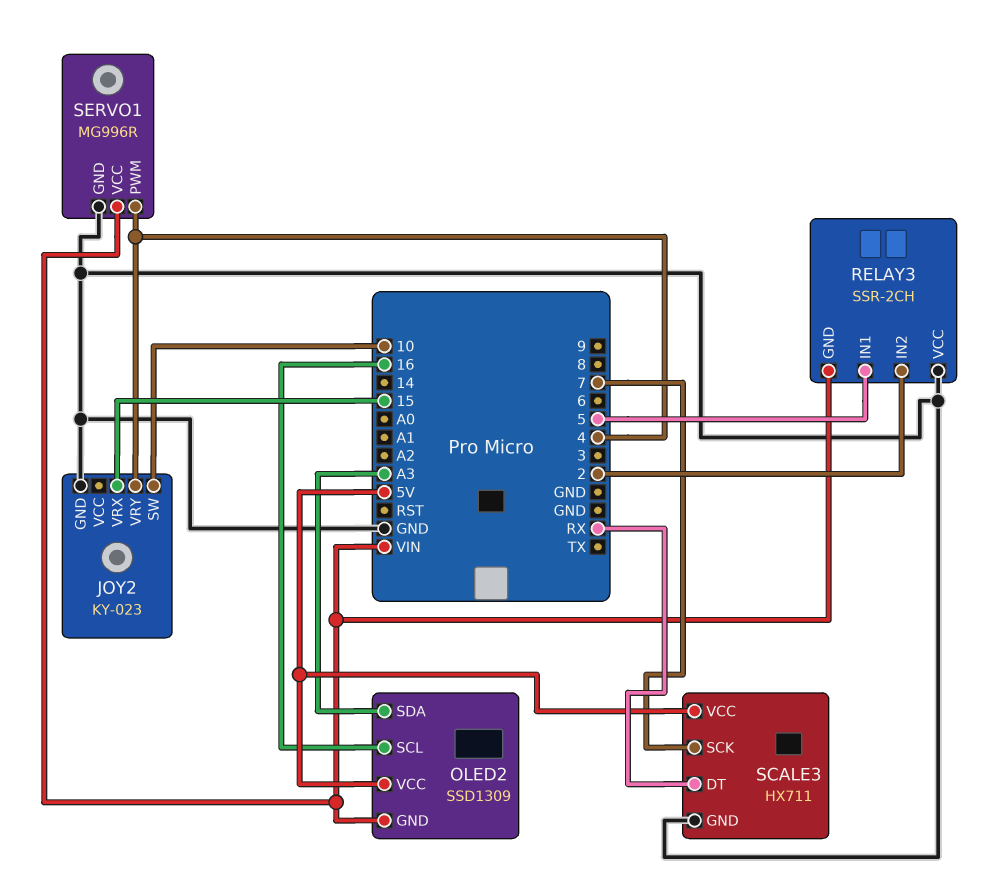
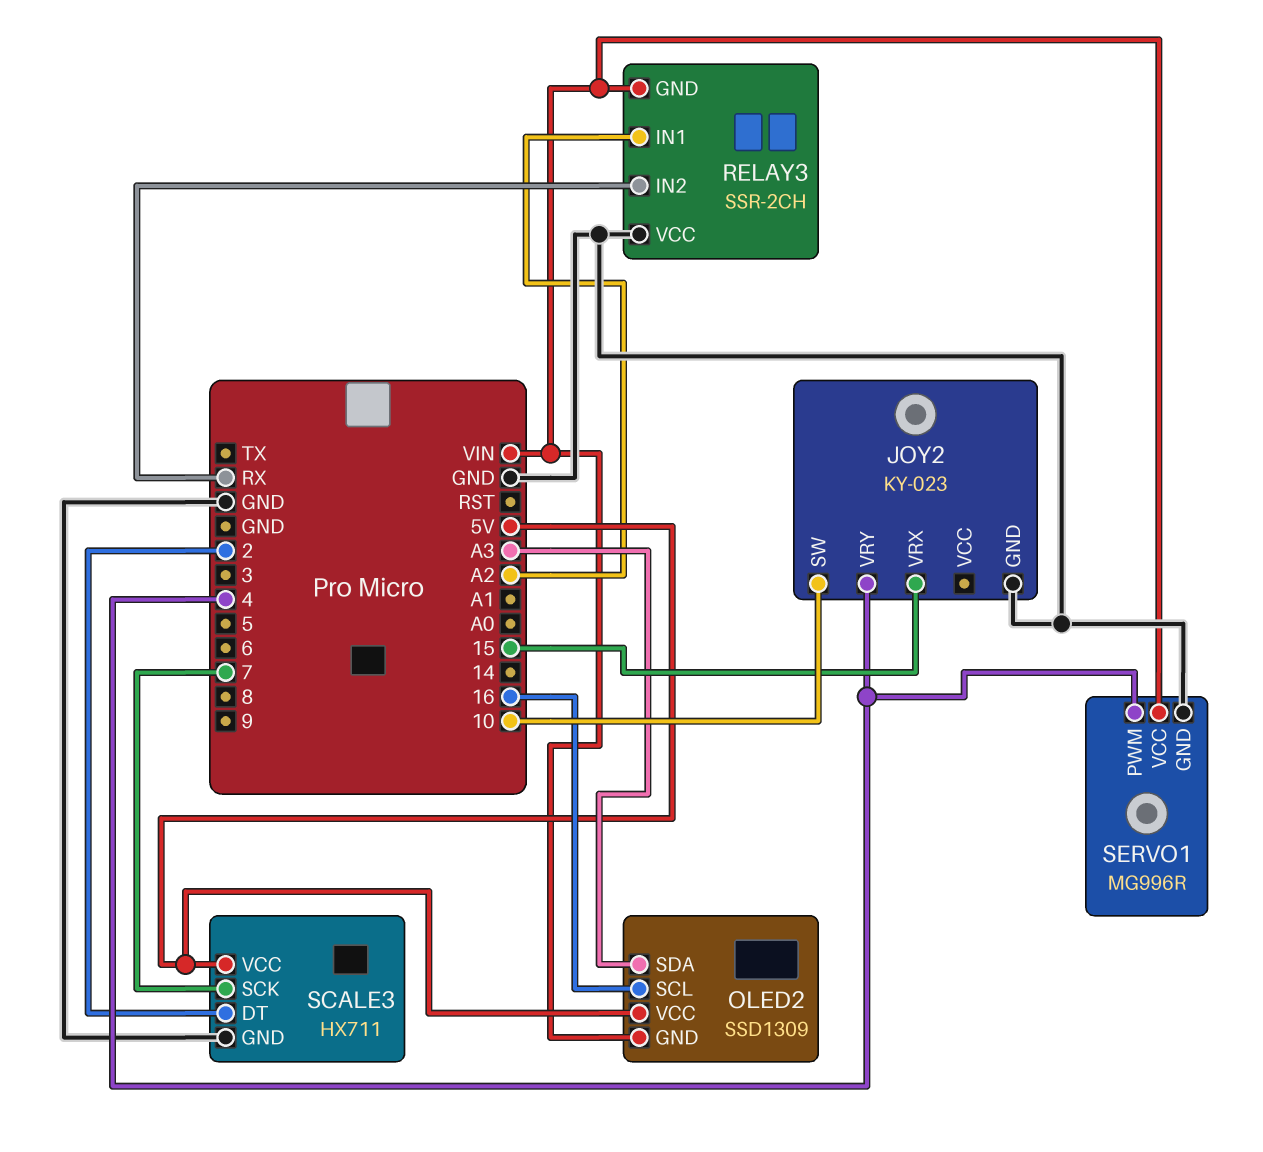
RELAY3 pin IN1: 5 -> A2
RELAY3 pin IN2: 2 -> RX
SCALE3 pin DT: RX -> 2

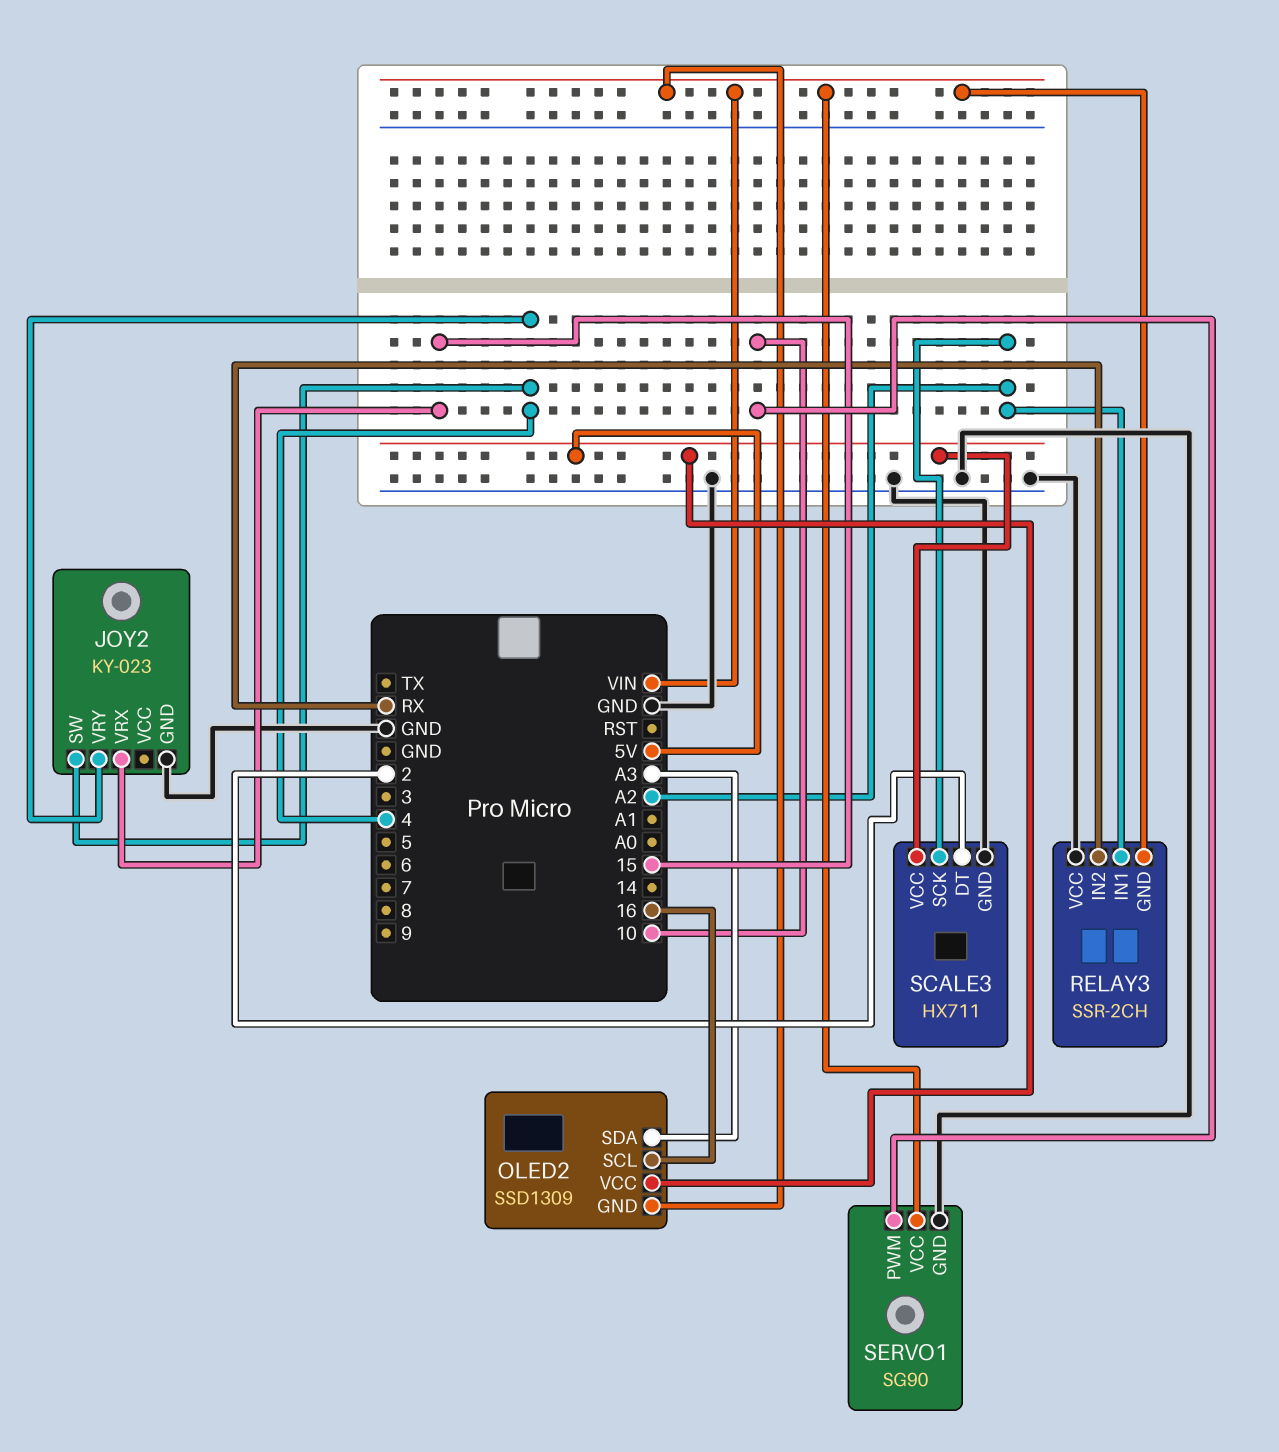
JOY2 pin SW: 10 -> 4
SCALE3 pin SCK: 7 -> A2
SERVO1: MG996R -> SG90
SERVO1 pin PWM: 4 -> 10

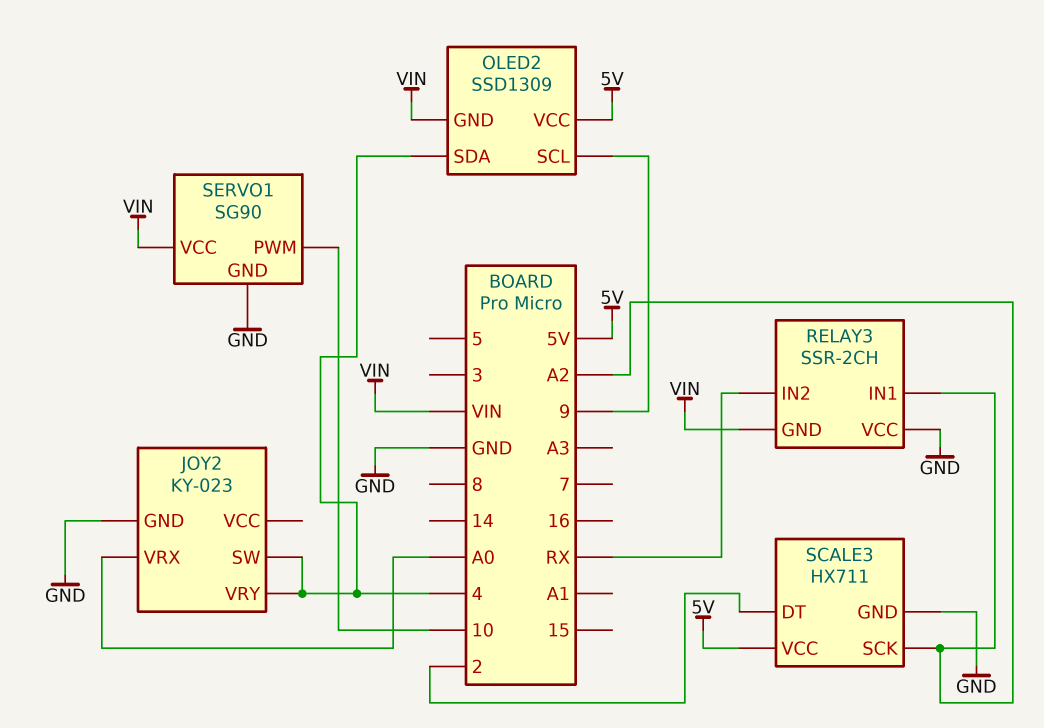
JOY2 pin VRX: 15 -> A0
OLED2 pin SCL: 16 -> 9
OLED2 pin SDA: A3 -> 4

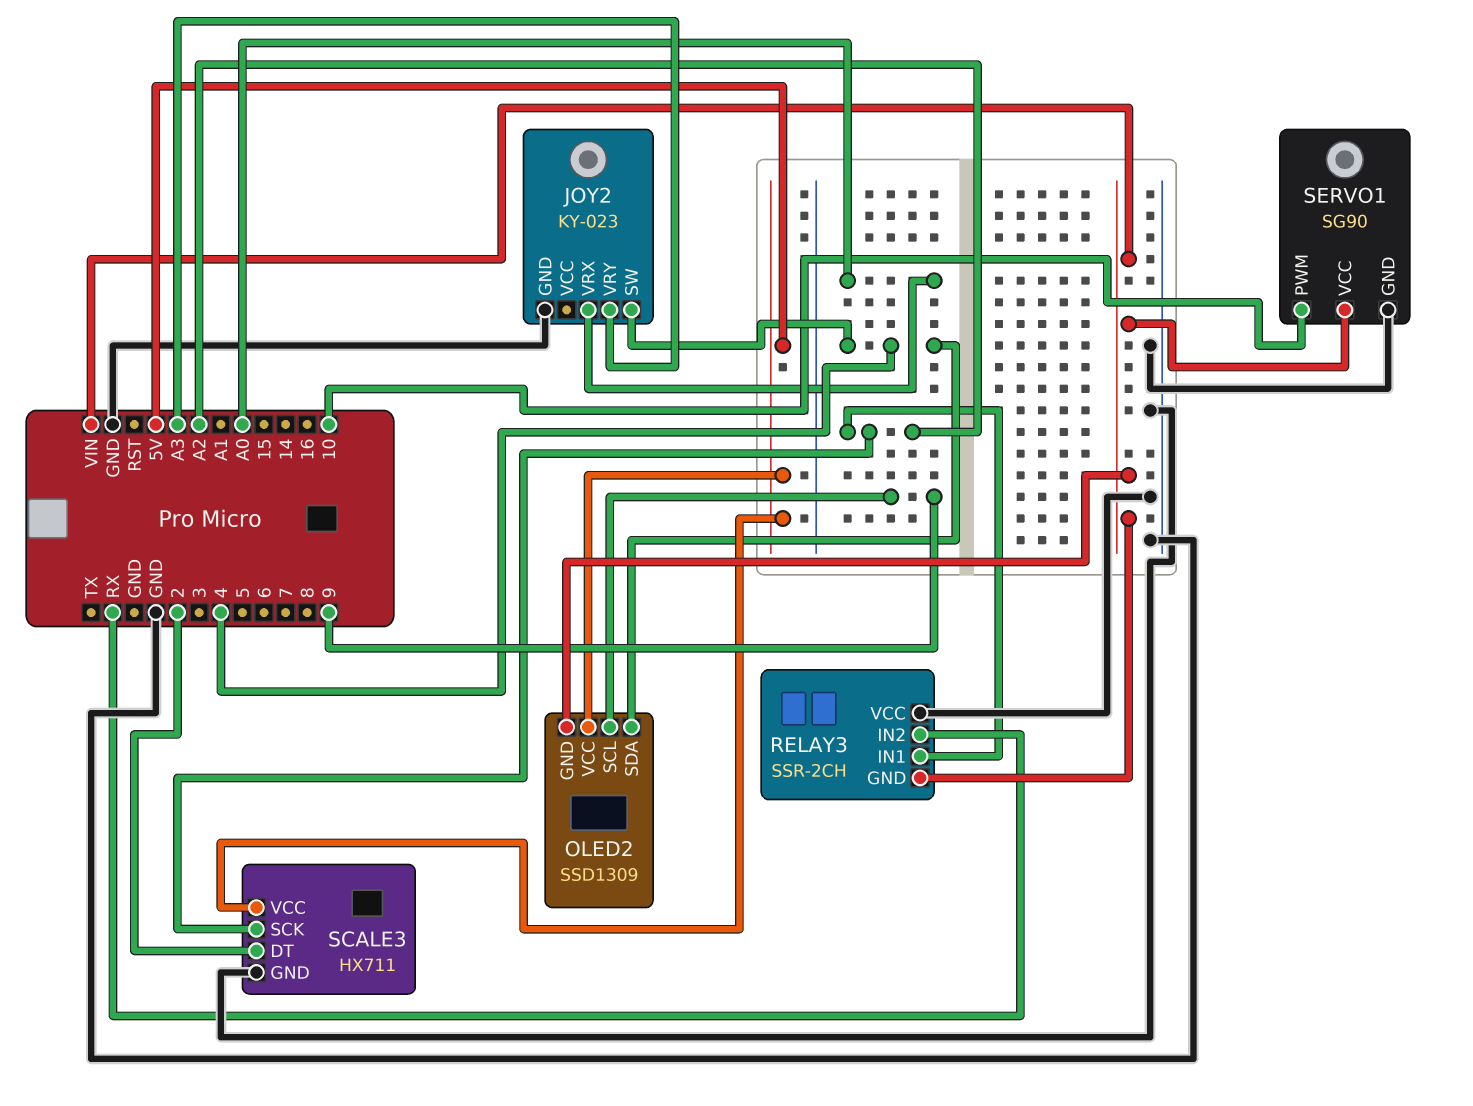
JOY2 pin VRY: 4 -> A3

